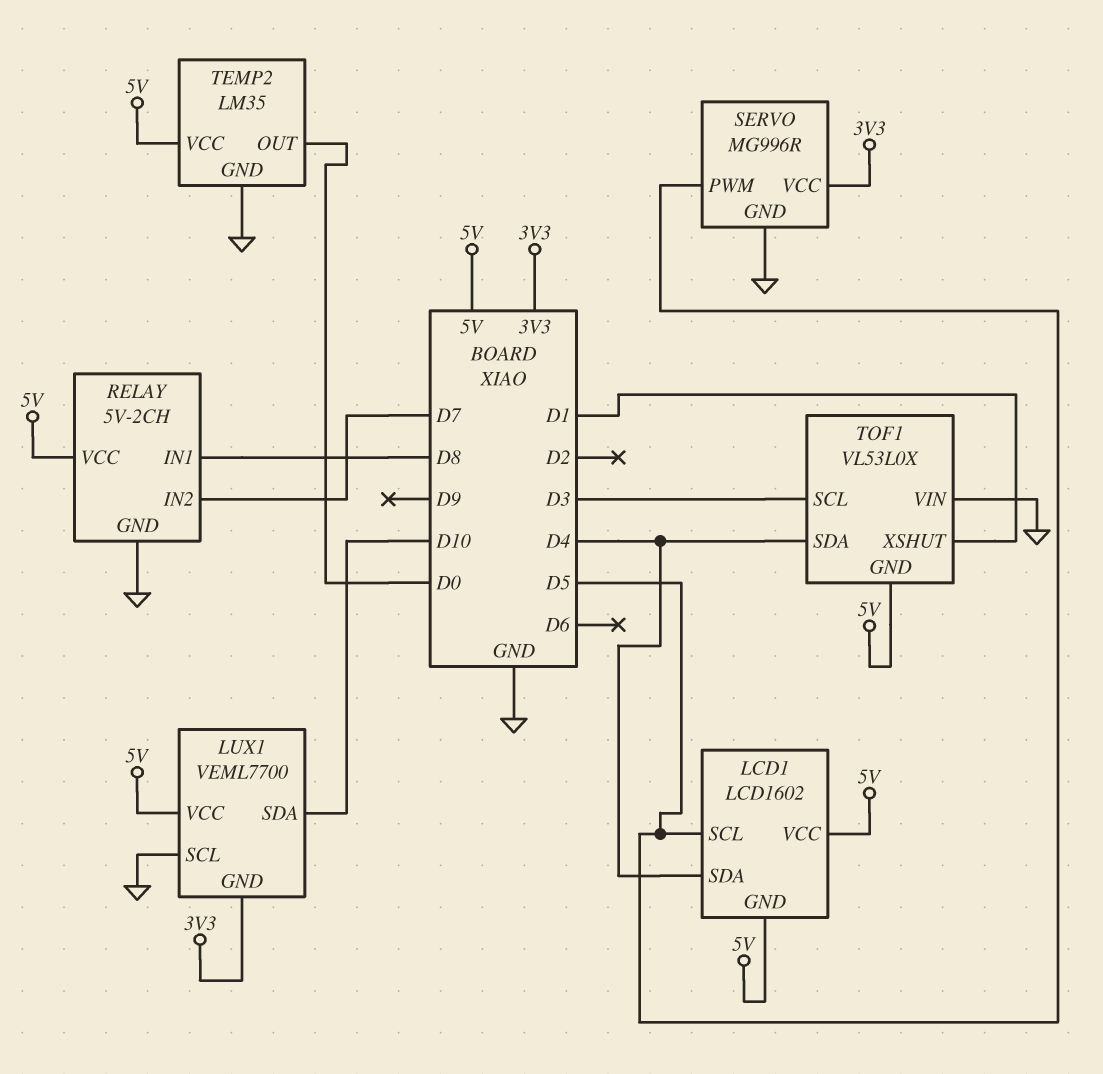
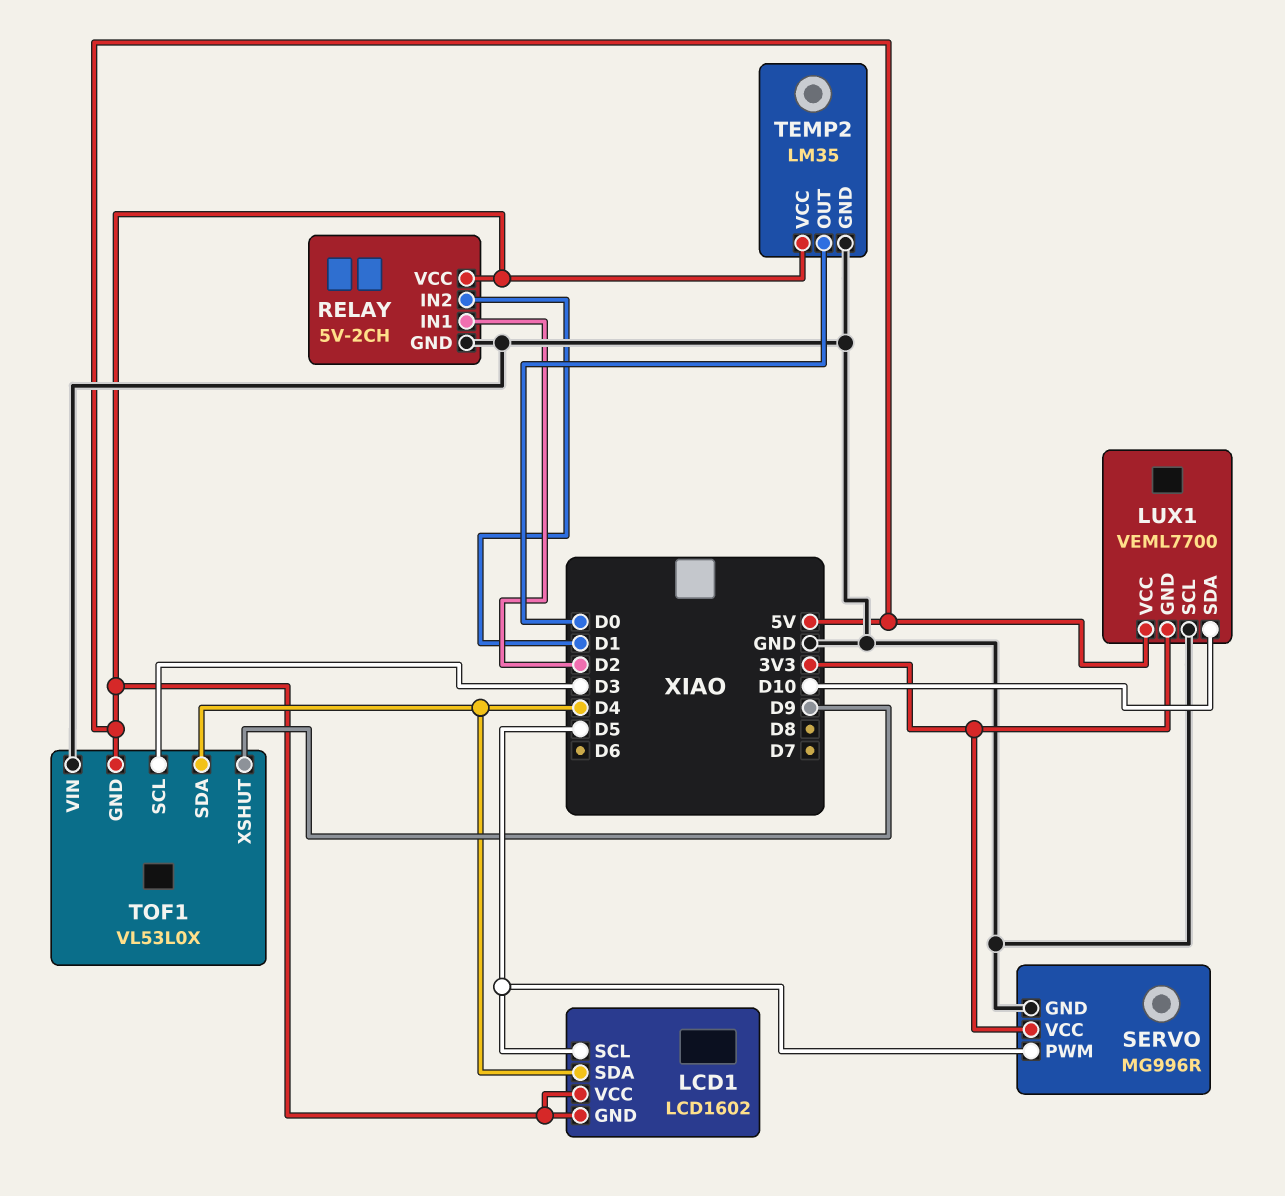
RELAY pin IN1: D8 -> D2
RELAY pin IN2: D7 -> D1
TOF1 pin XSHUT: D1 -> D9

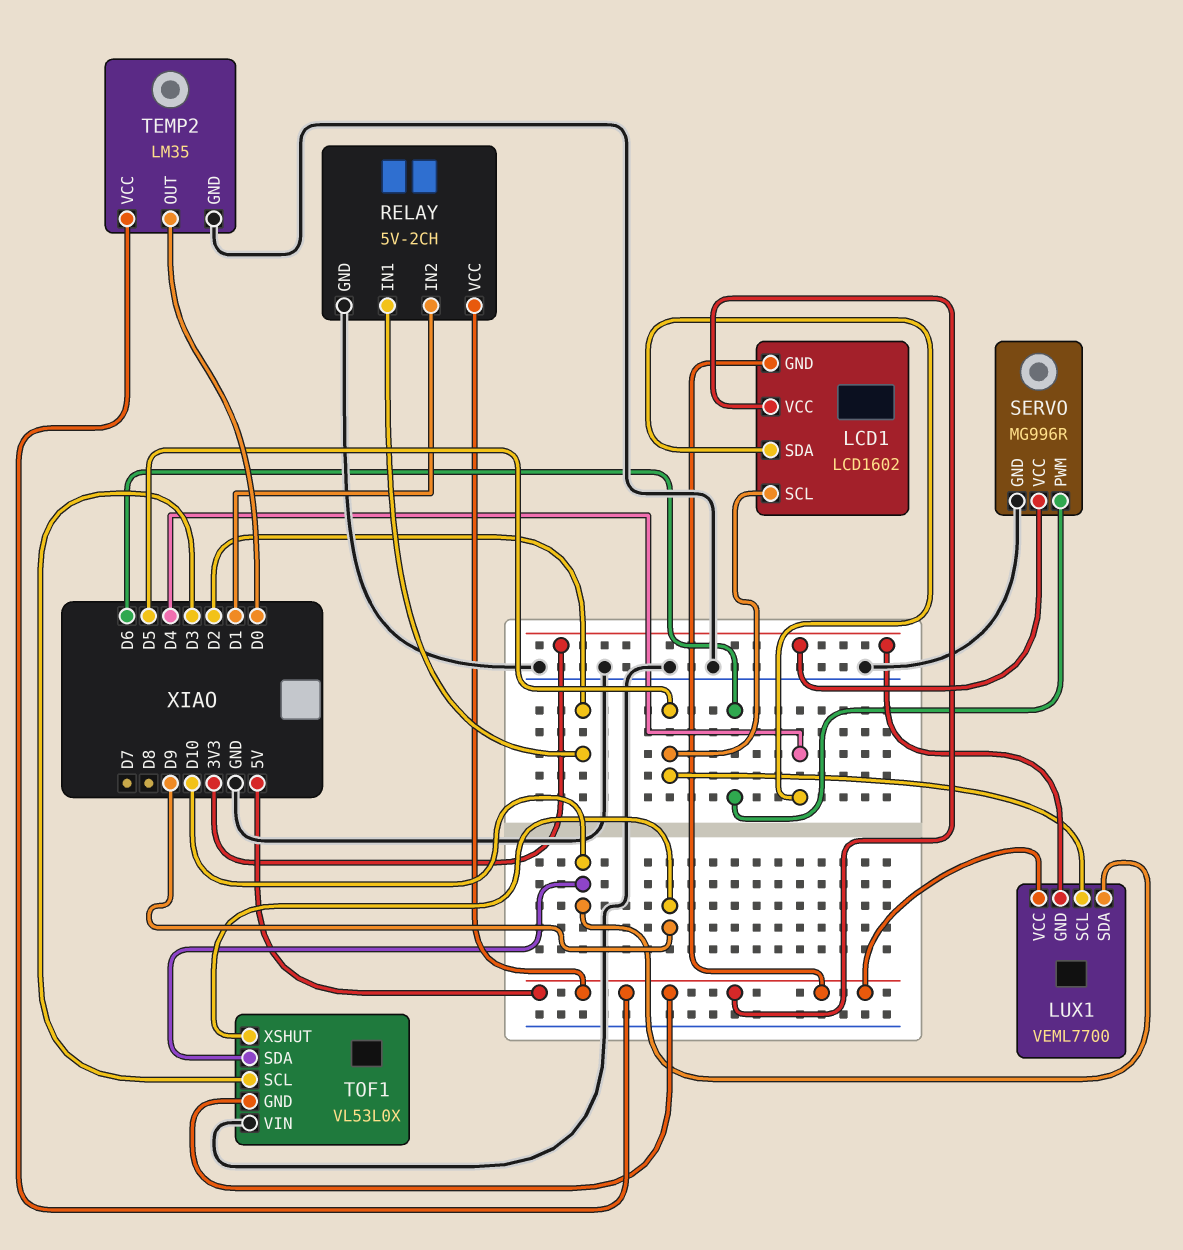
LUX1 pin SCL: GND -> D5
SERVO pin PWM: D5 -> D6
TOF1 pin SDA: D4 -> D10

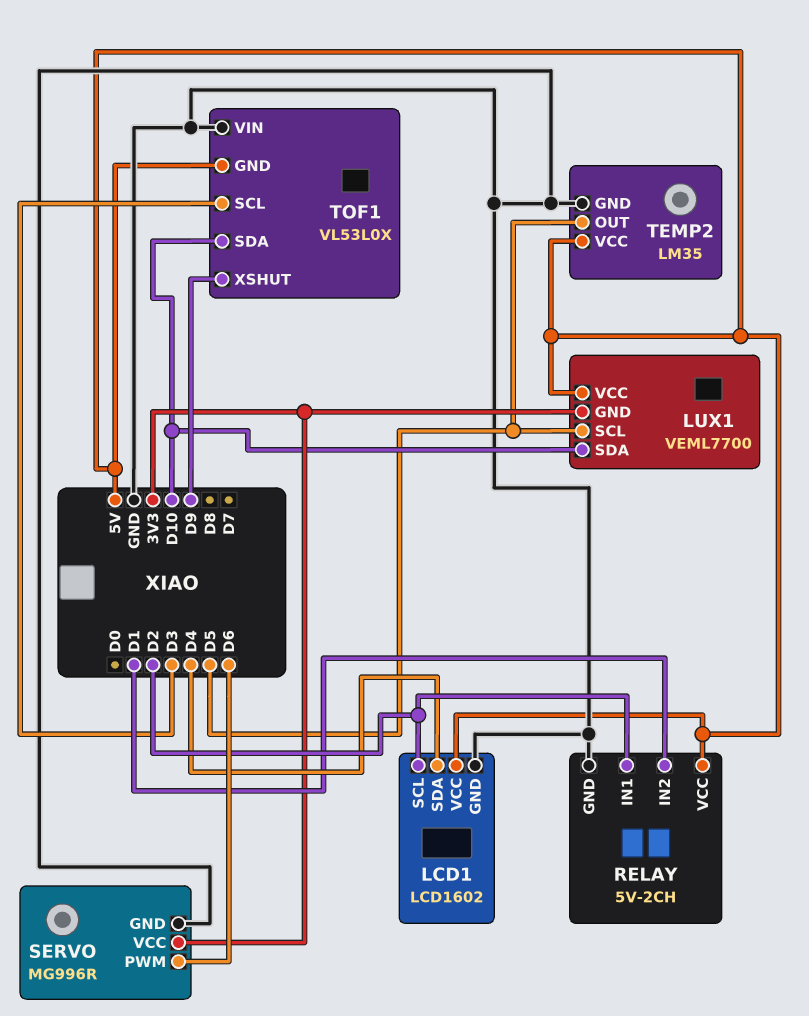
LCD1 pin GND: 5V -> GND
LCD1 pin SCL: D5 -> D2
TEMP2 pin OUT: D0 -> D5

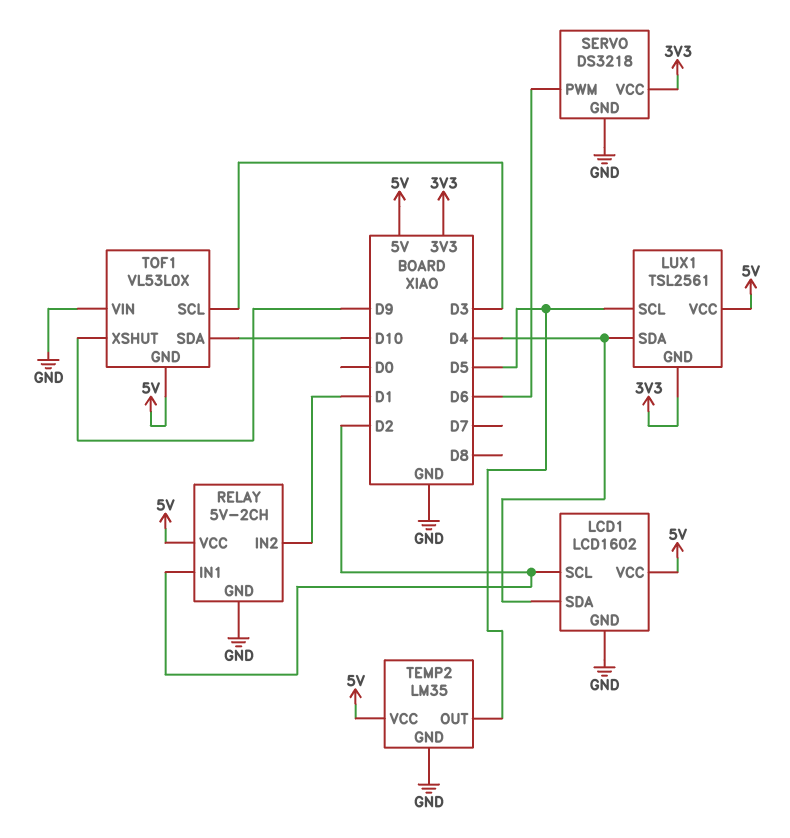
LUX1: VEML7700 -> TSL2561
LUX1 pin SDA: D10 -> D4
SERVO: MG996R -> DS3218

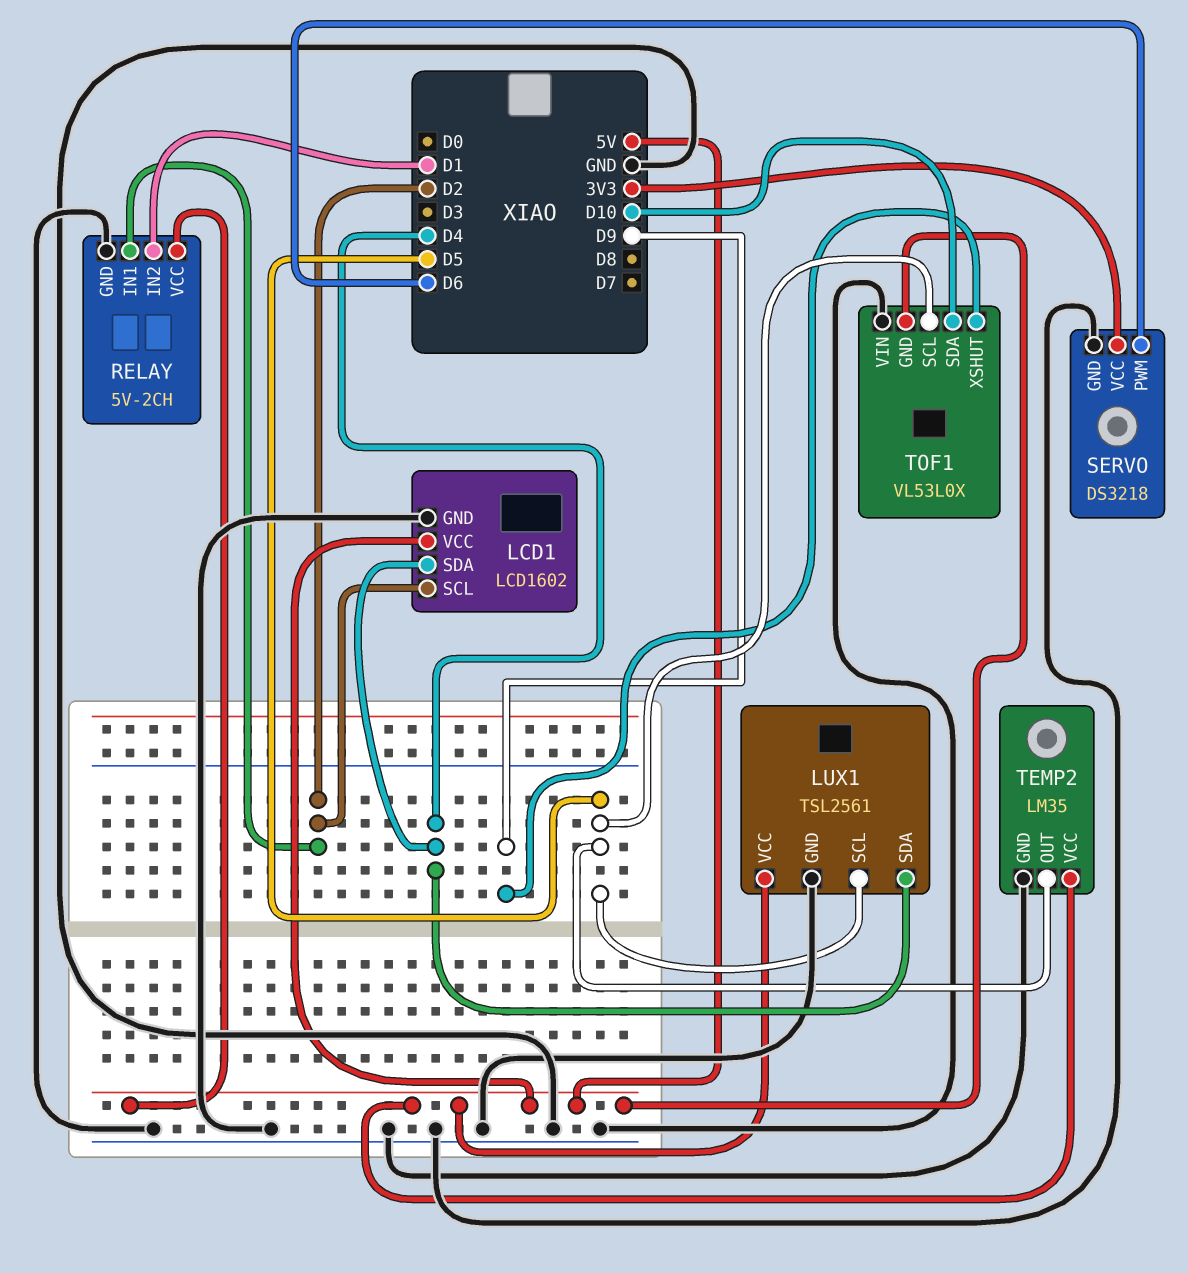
LUX1 pin GND: 3V3 -> GND
TOF1 pin SCL: D3 -> D5

